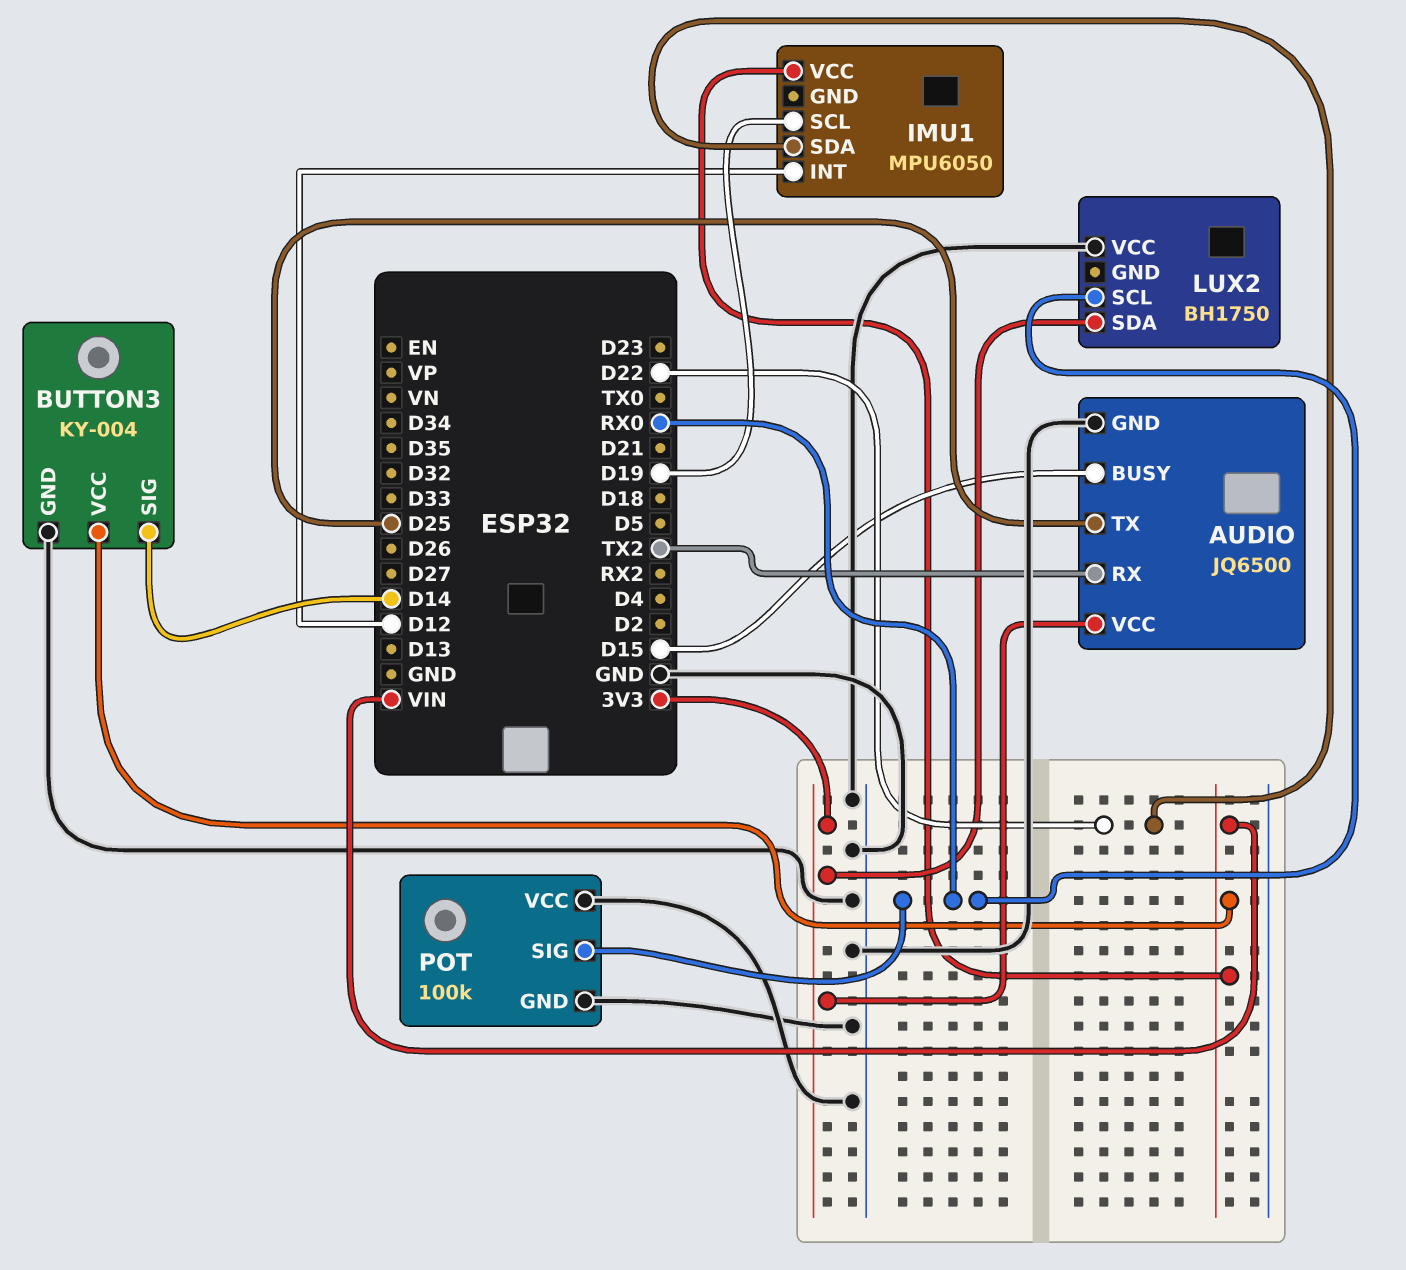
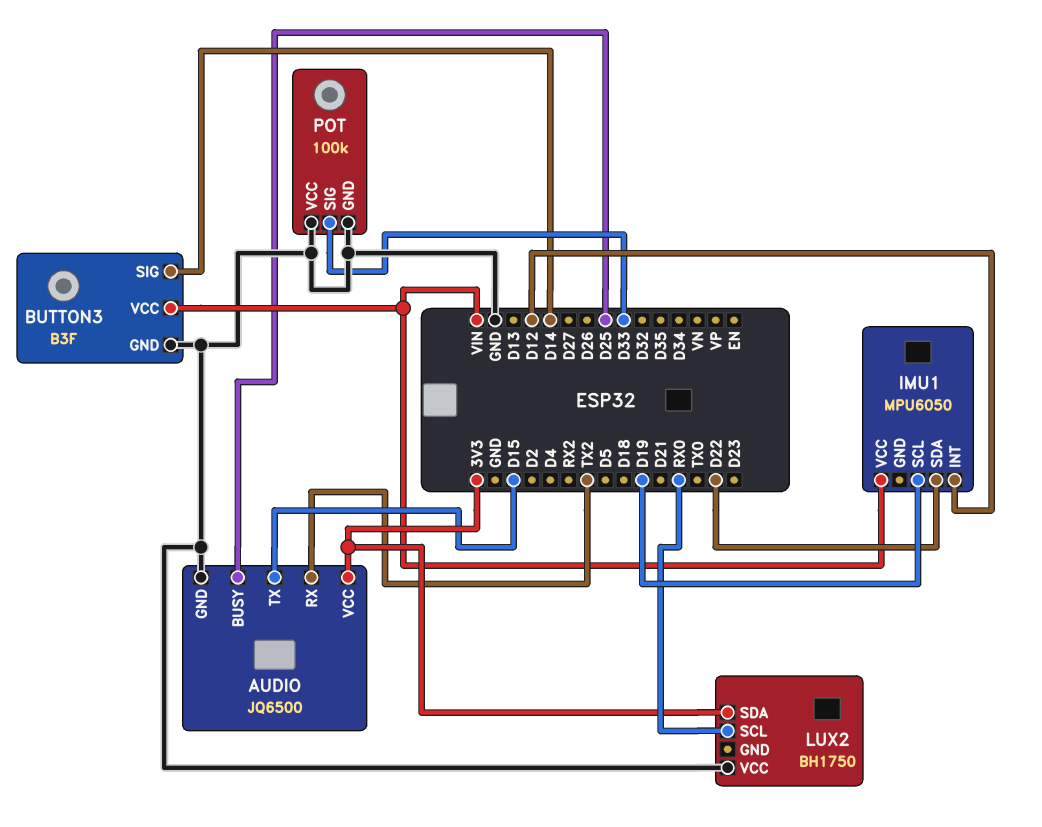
AUDIO pin BUSY: D15 -> D25
AUDIO pin TX: D25 -> D15
BUTTON3: KY-004 -> B3F
POT pin SIG: RX0 -> D33

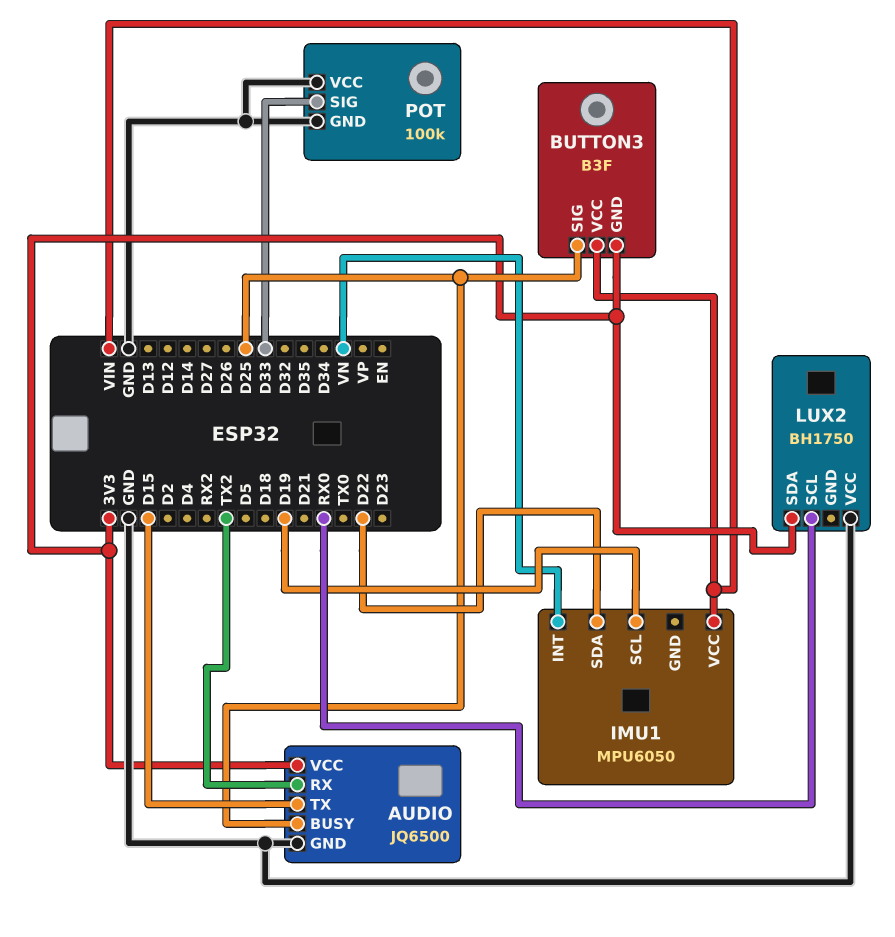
BUTTON3 pin GND: GND -> 3V3
BUTTON3 pin SIG: D14 -> D25
IMU1 pin INT: D12 -> VN

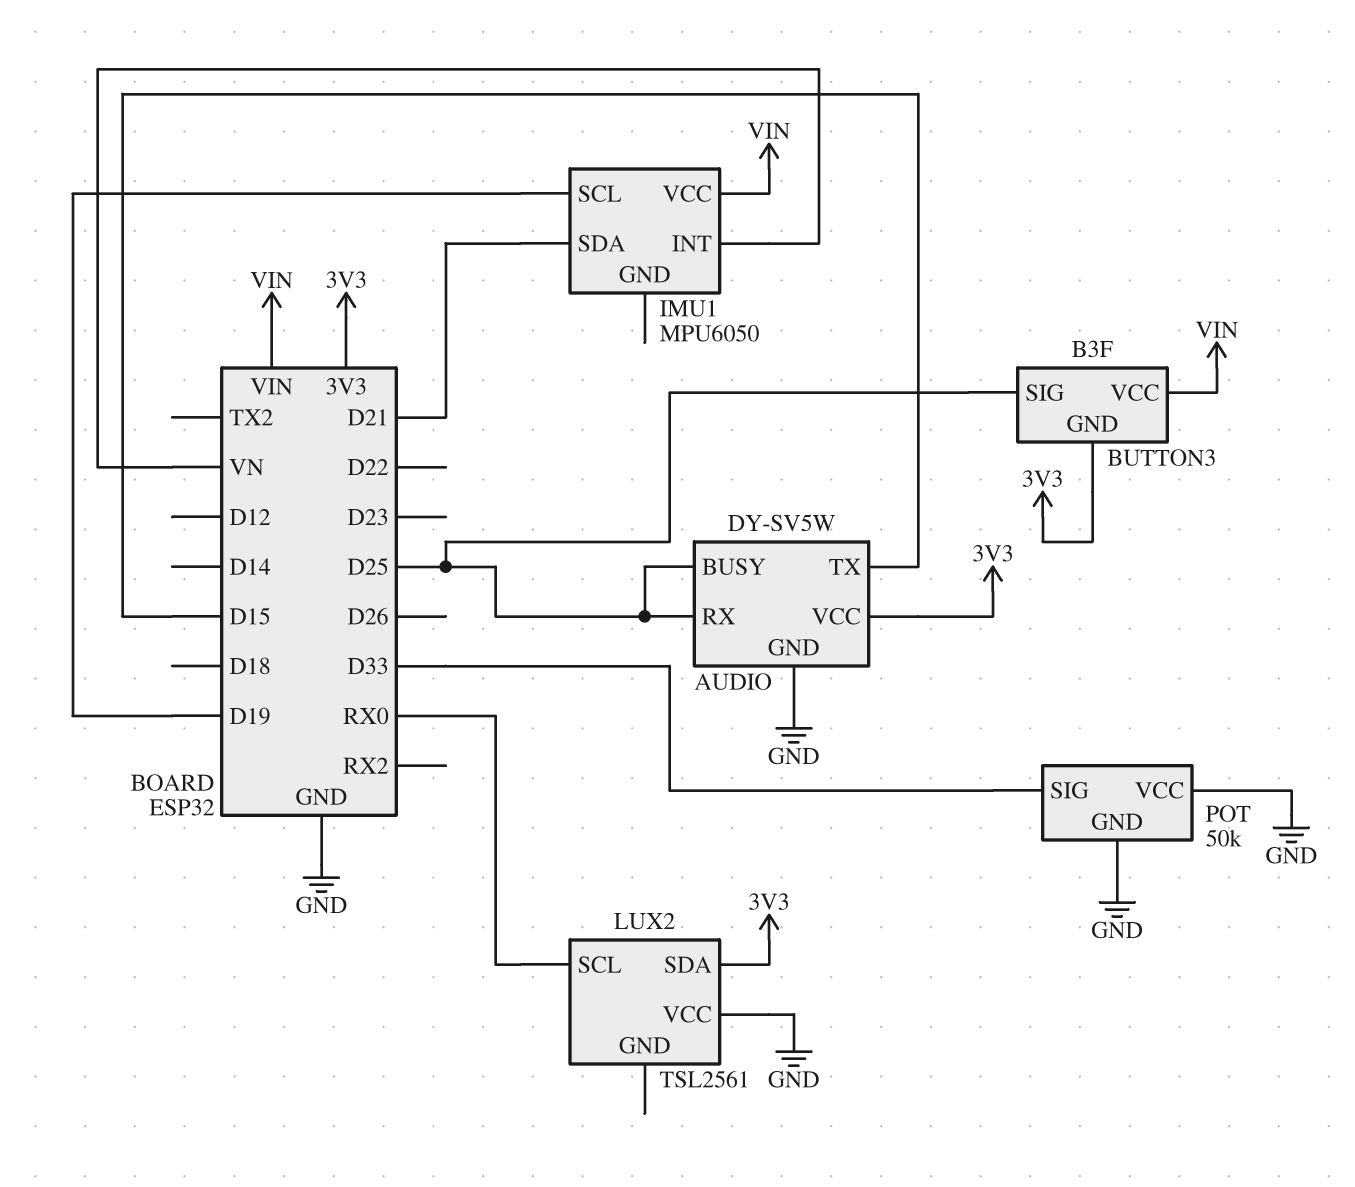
AUDIO: JQ6500 -> DY-SV5W
AUDIO pin RX: TX2 -> D25
IMU1 pin SDA: D22 -> D21
LUX2: BH1750 -> TSL2561
POT: 100k -> 50k

